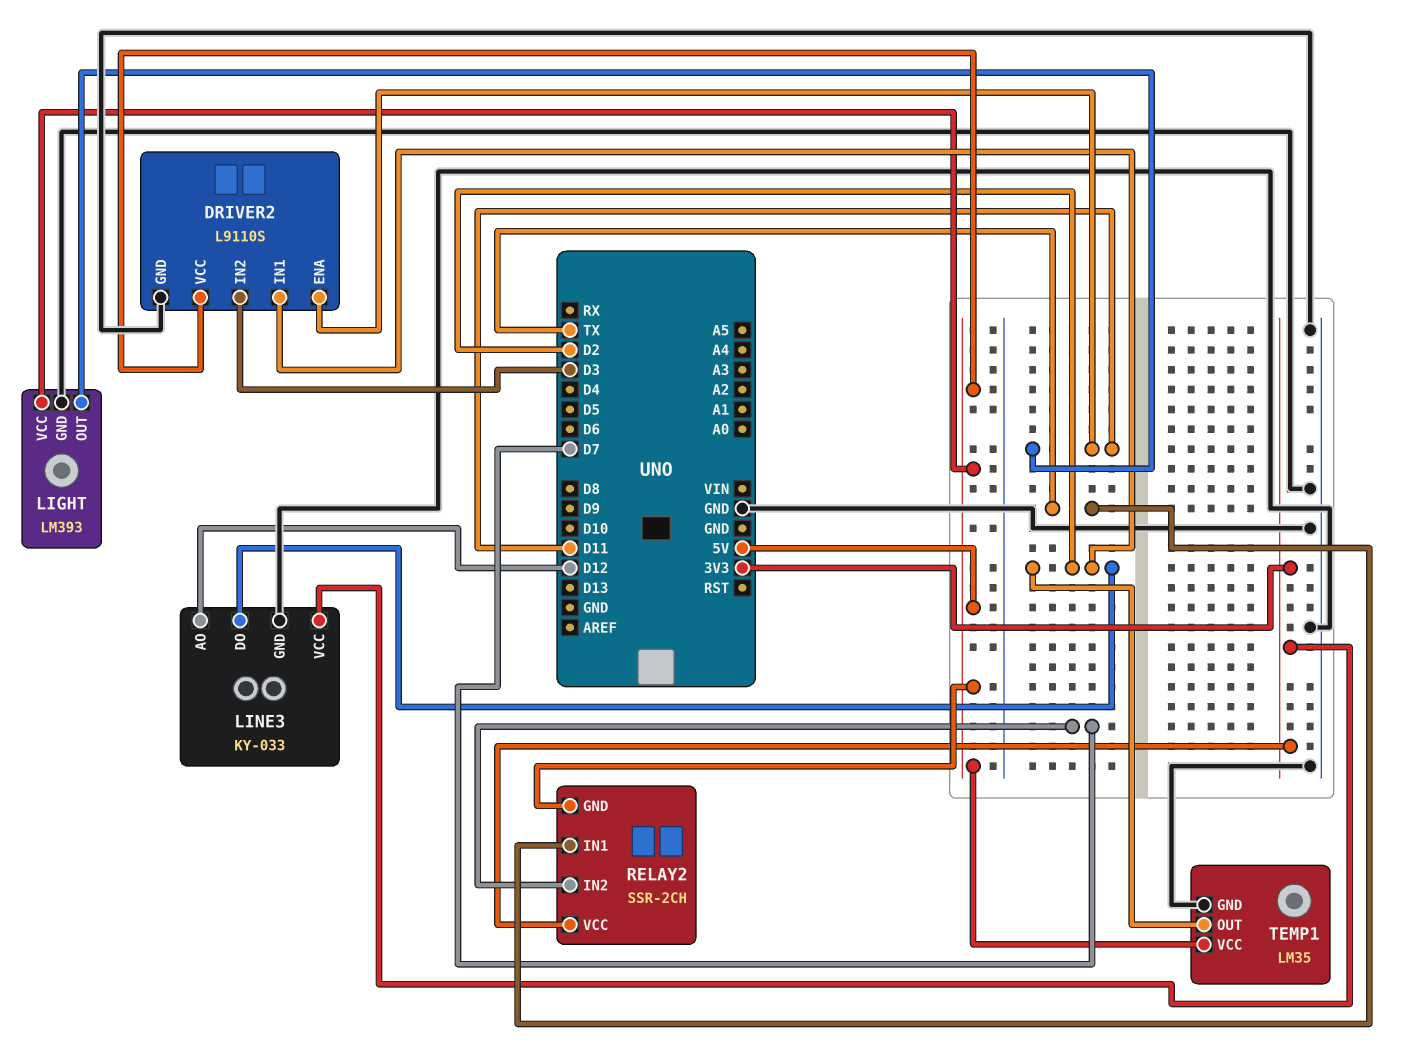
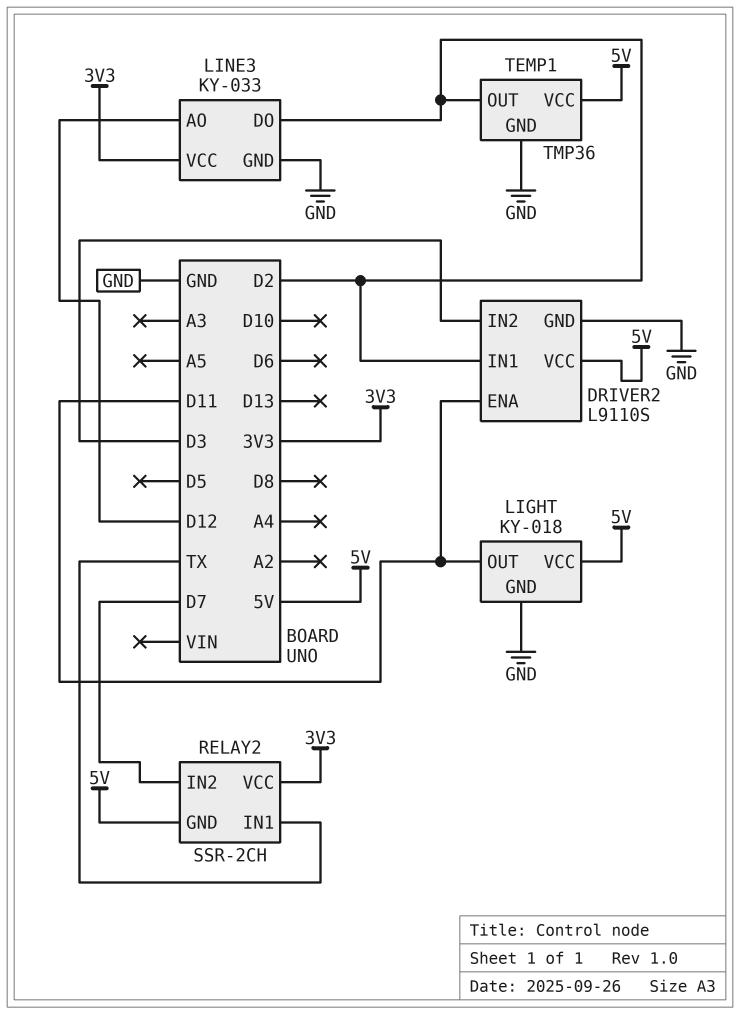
LIGHT: LM393 -> KY-018
TEMP1: LM35 -> TMP36

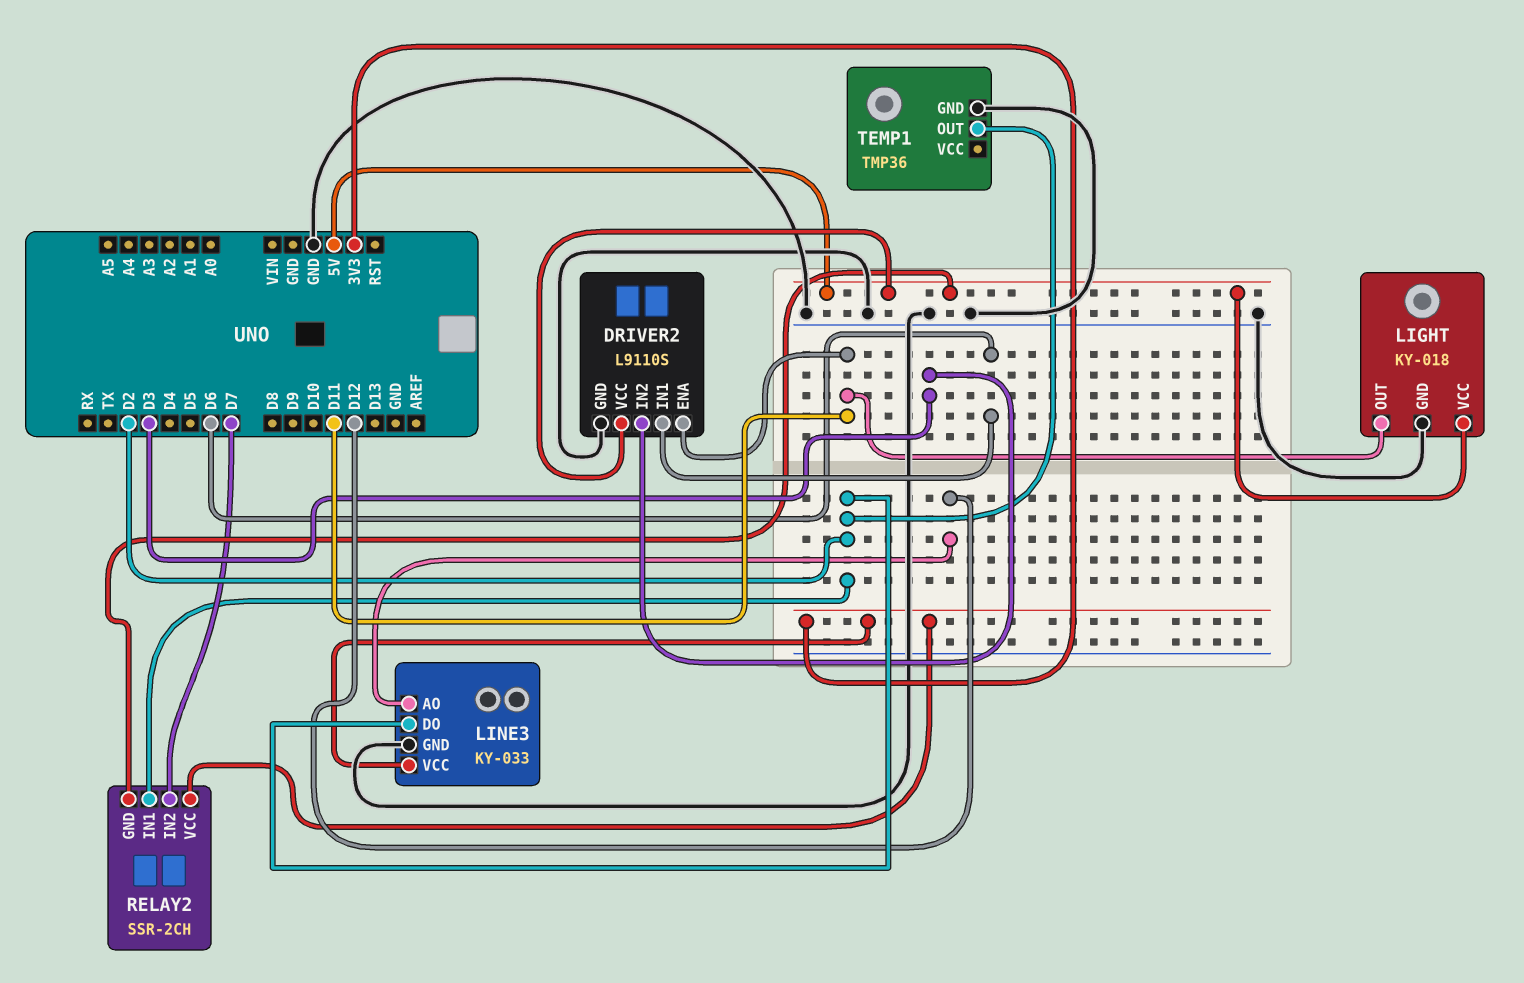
DRIVER2 pin IN1: D2 -> D6
RELAY2 pin IN1: TX -> D2
TEMP1 pin VCC: 5V -> none

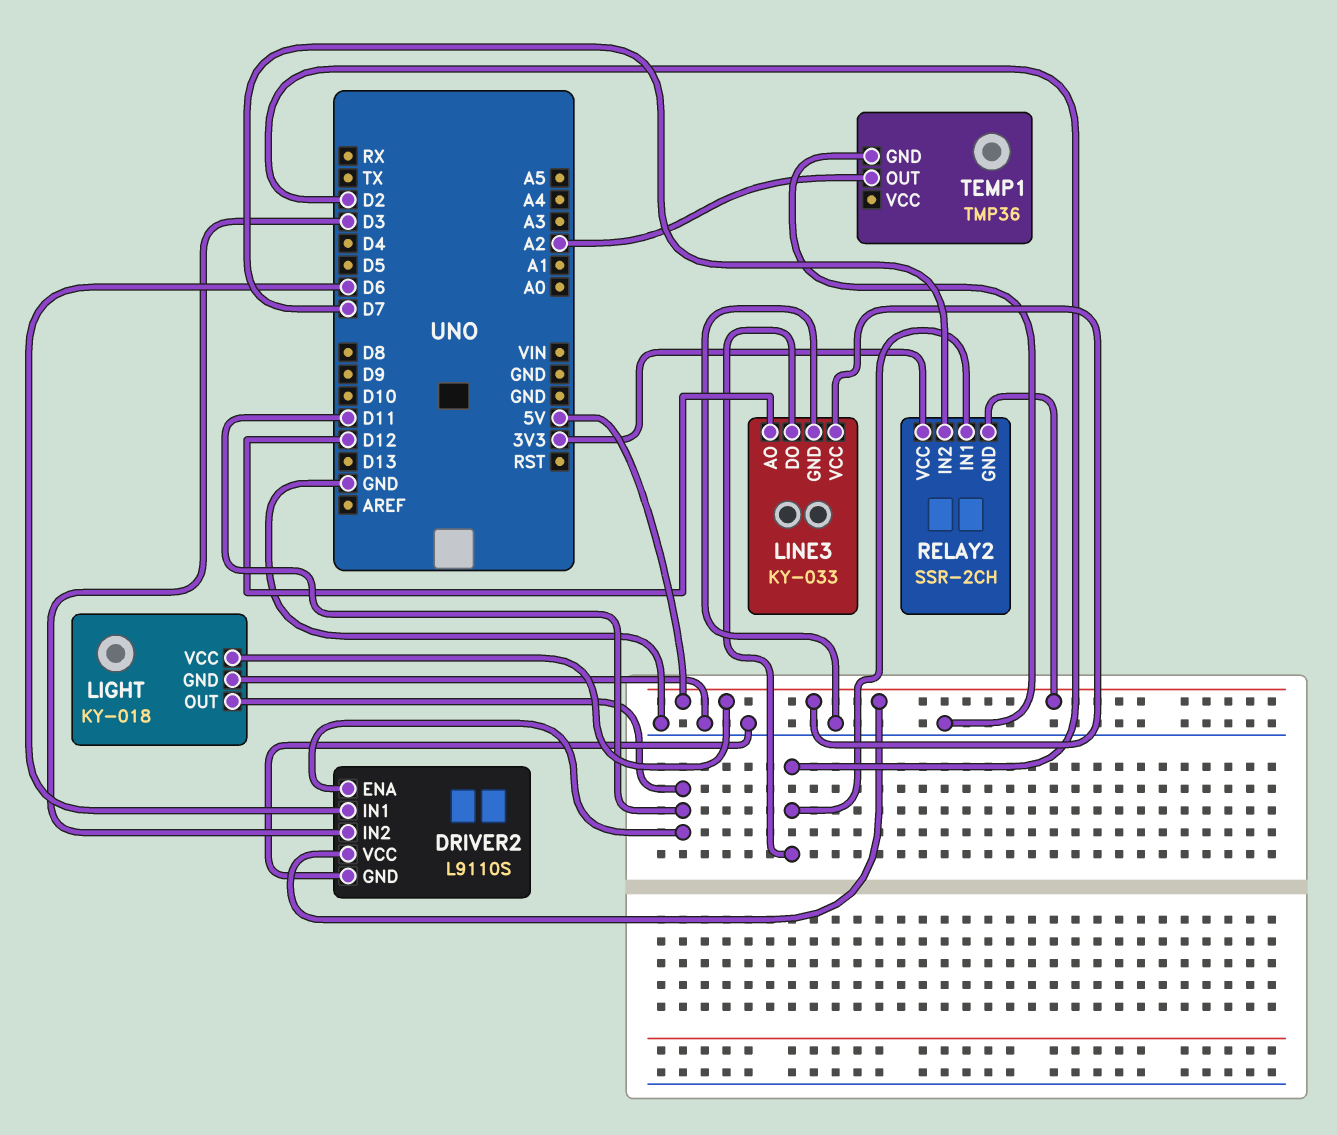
LINE3 pin VCC: 3V3 -> 5V
TEMP1 pin OUT: D2 -> A2

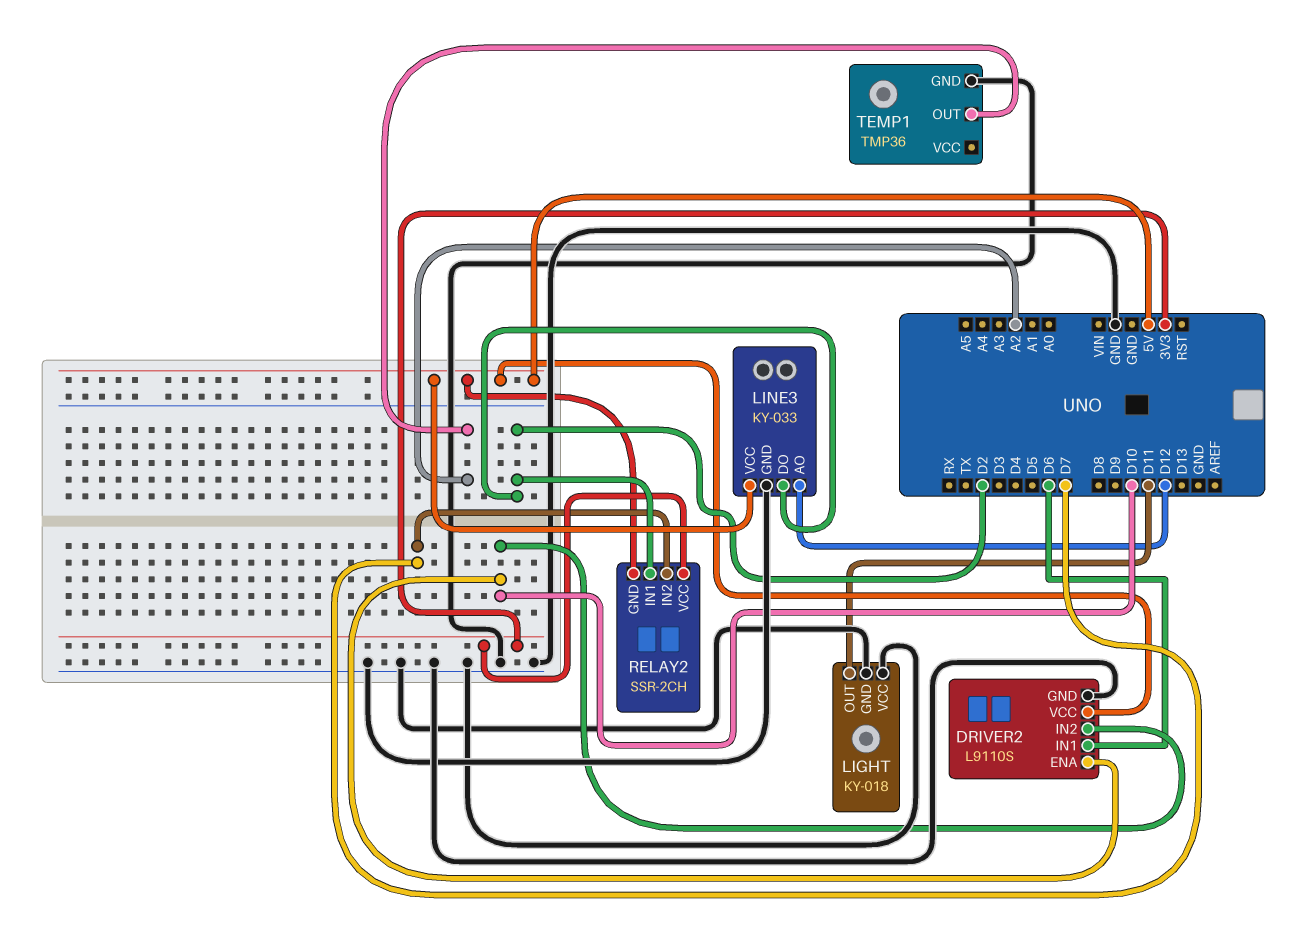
DRIVER2 pin ENA: D11 -> D10
DRIVER2 pin IN2: D3 -> D10
LIGHT pin VCC: 5V -> GND

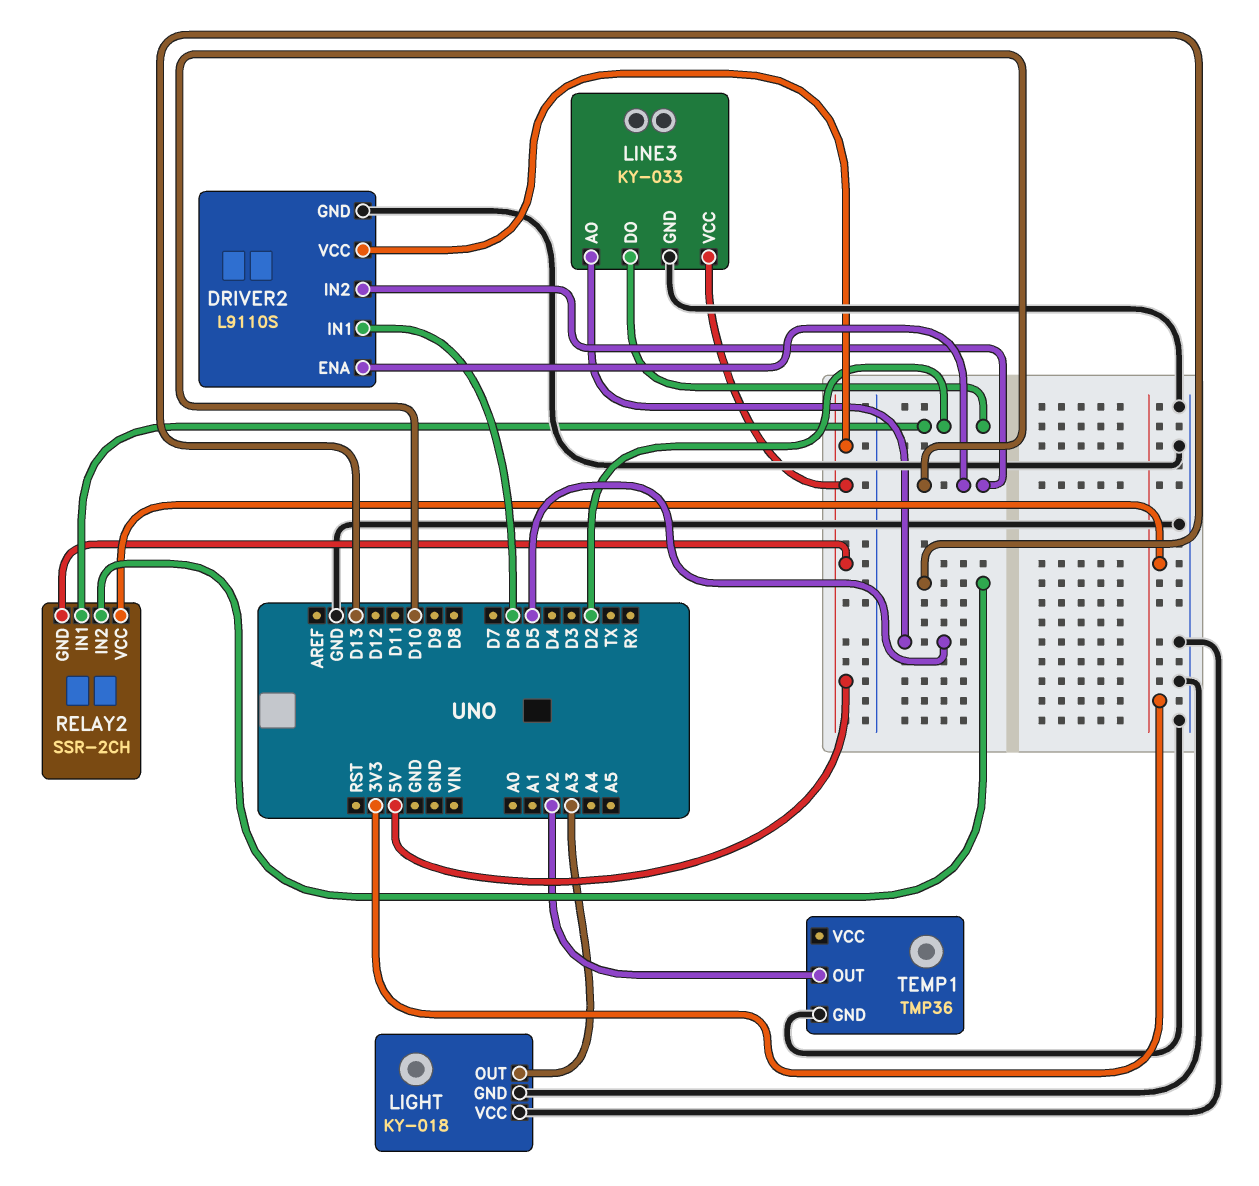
LIGHT pin OUT: D11 -> A3
LINE3 pin AO: D12 -> D5
RELAY2 pin IN2: D7 -> D13

